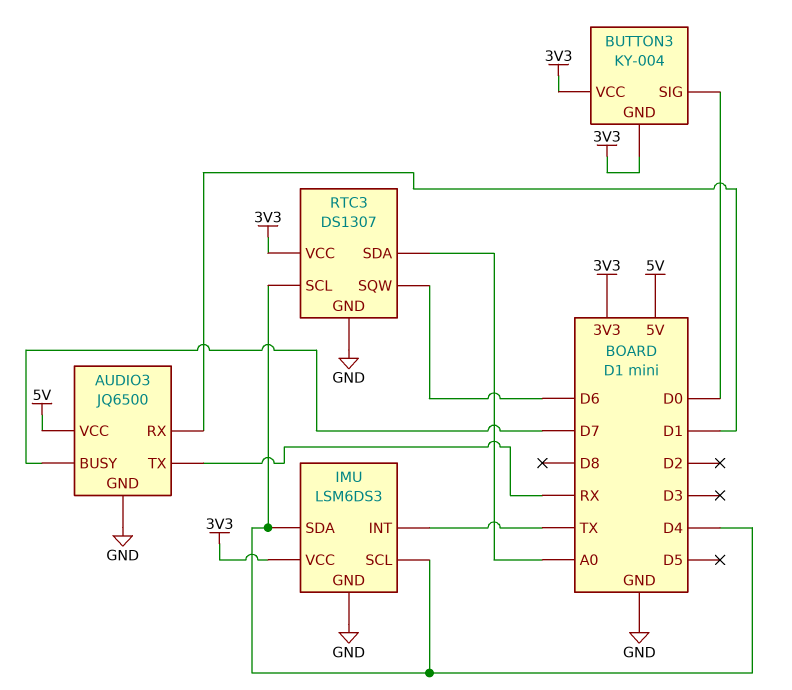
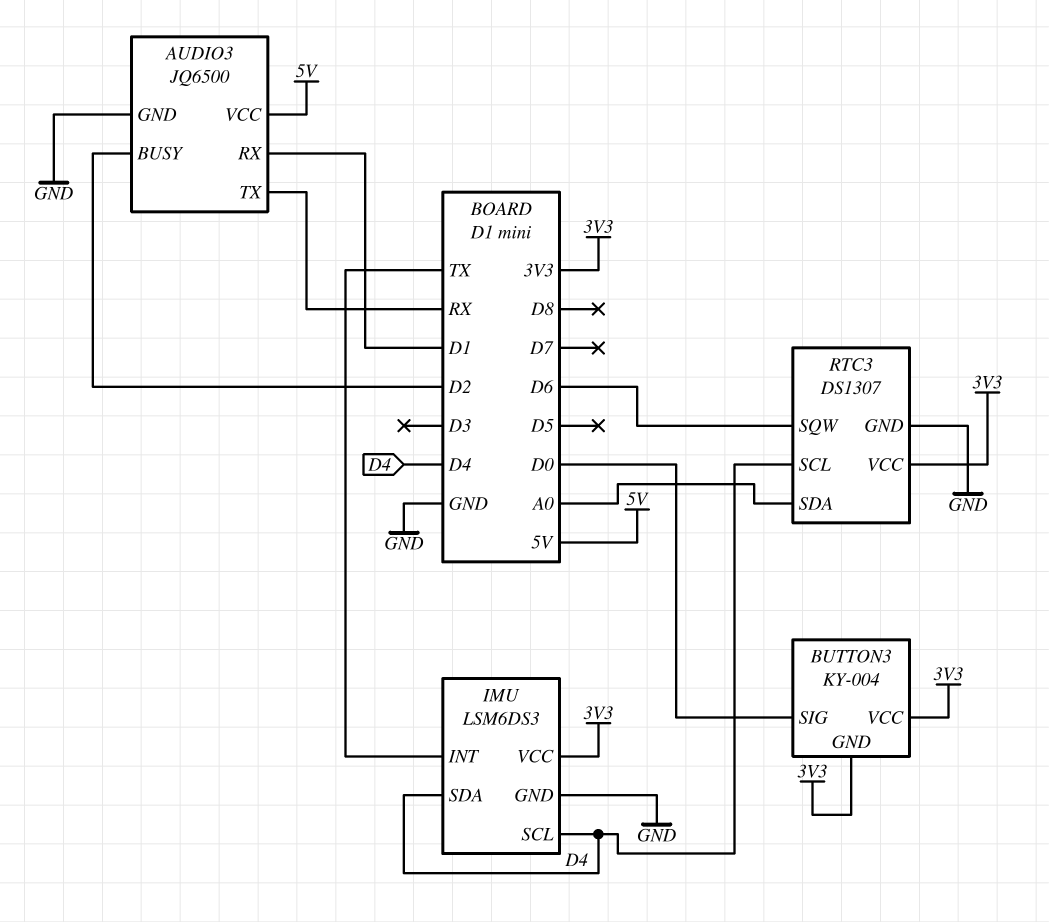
AUDIO3 pin BUSY: D7 -> D2

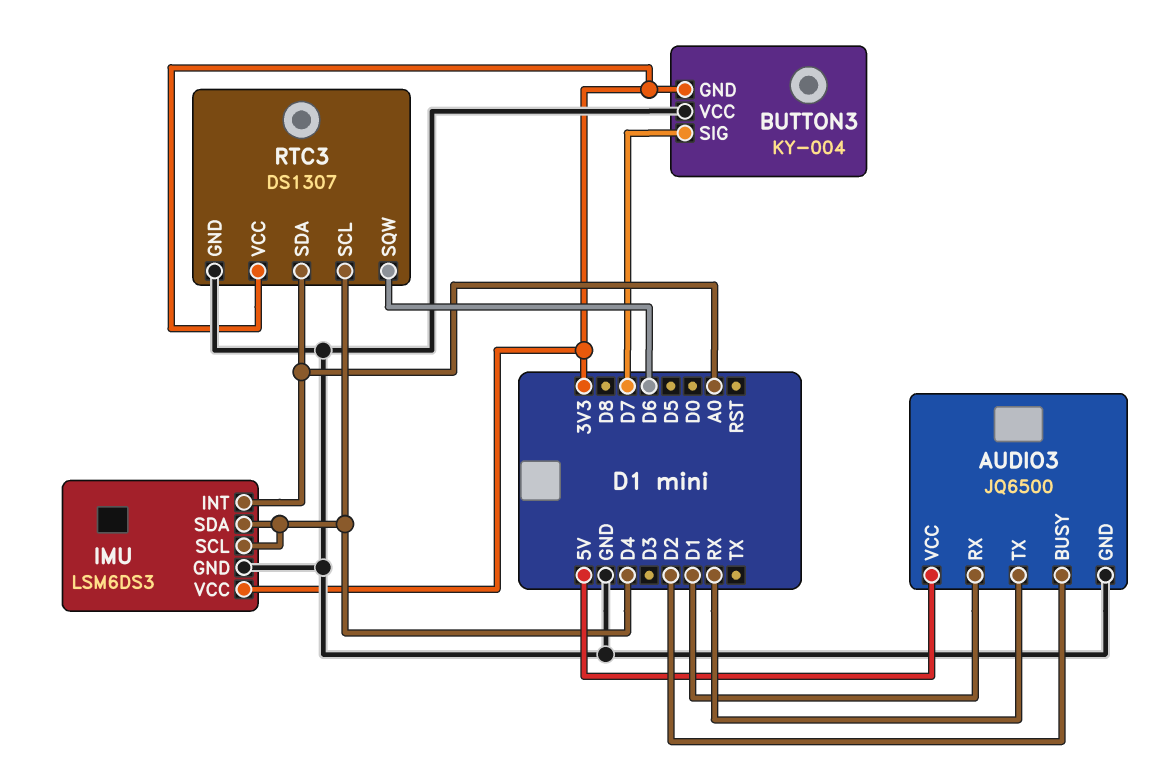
BUTTON3 pin SIG: D0 -> D7
BUTTON3 pin VCC: 3V3 -> GND
IMU pin INT: TX -> A0

